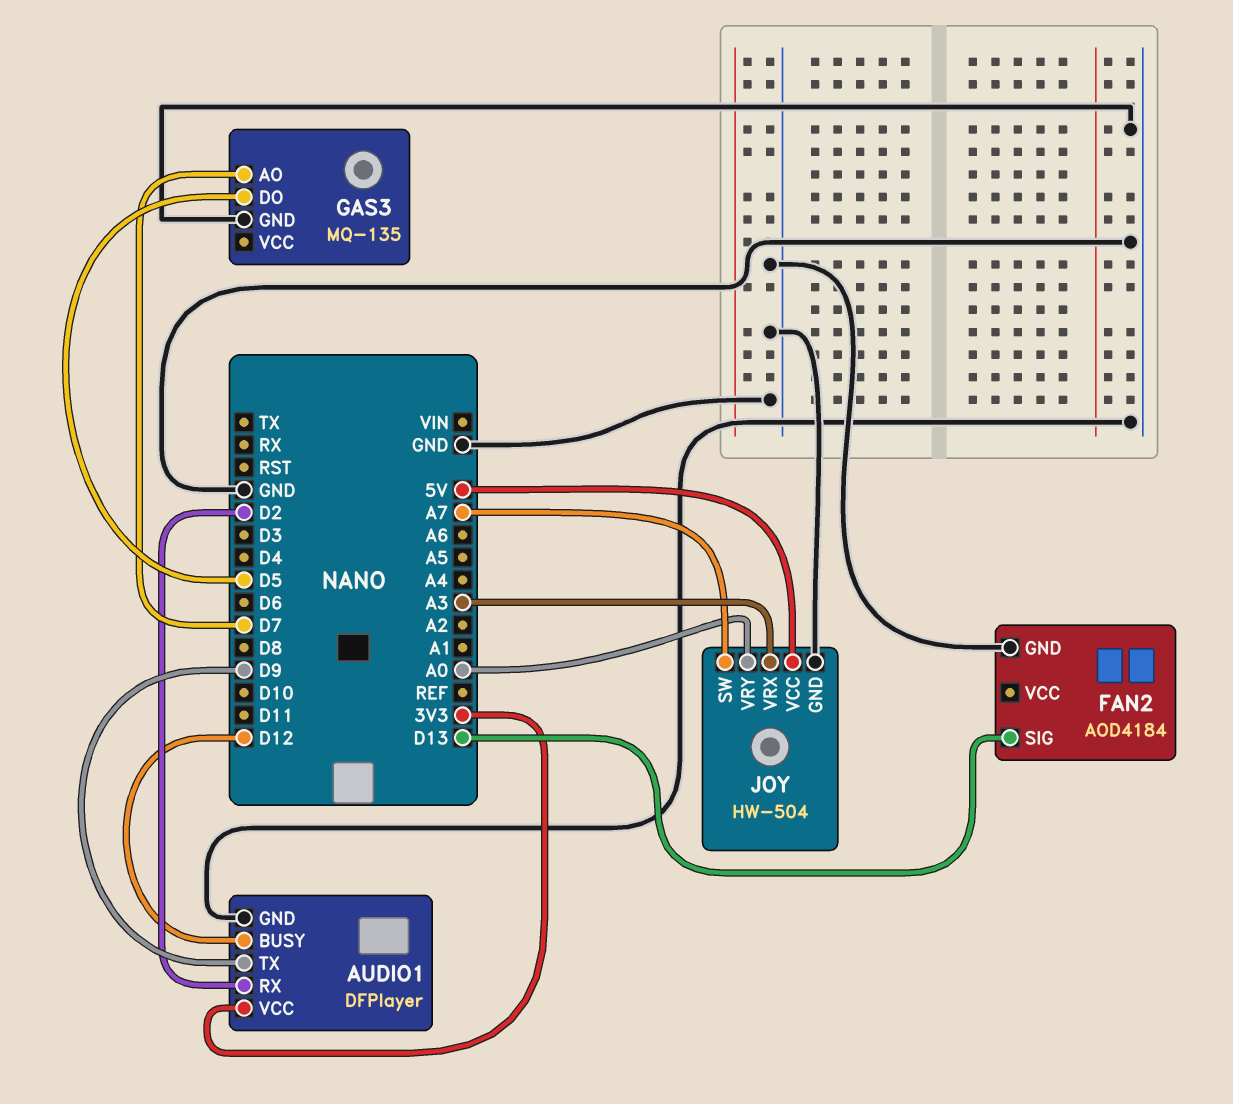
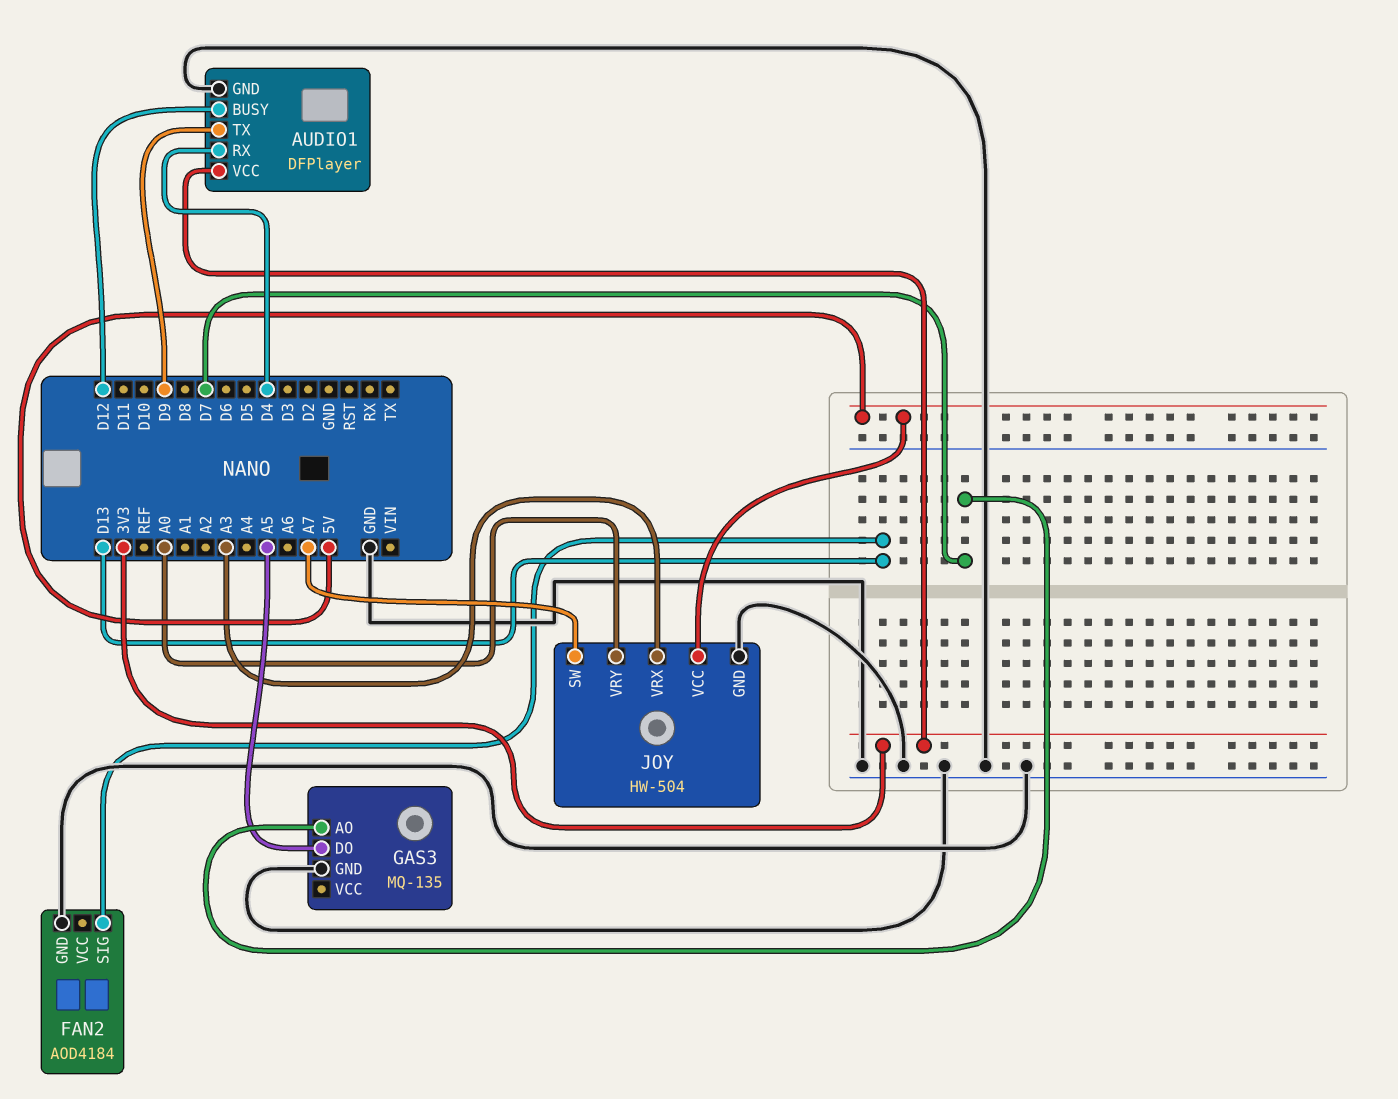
AUDIO1 pin RX: D2 -> D4
GAS3 pin DO: D5 -> A5

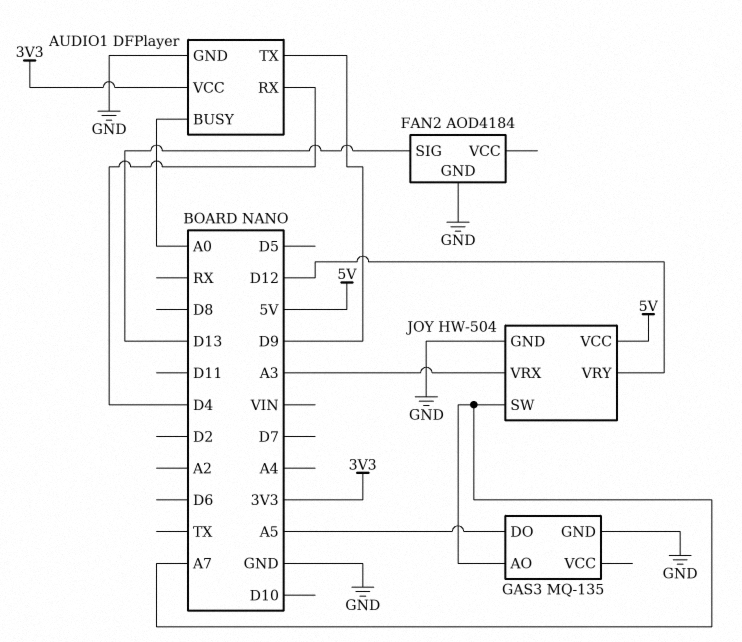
AUDIO1 pin BUSY: D12 -> A0
GAS3 pin AO: D7 -> A7
JOY pin VRY: A0 -> D12

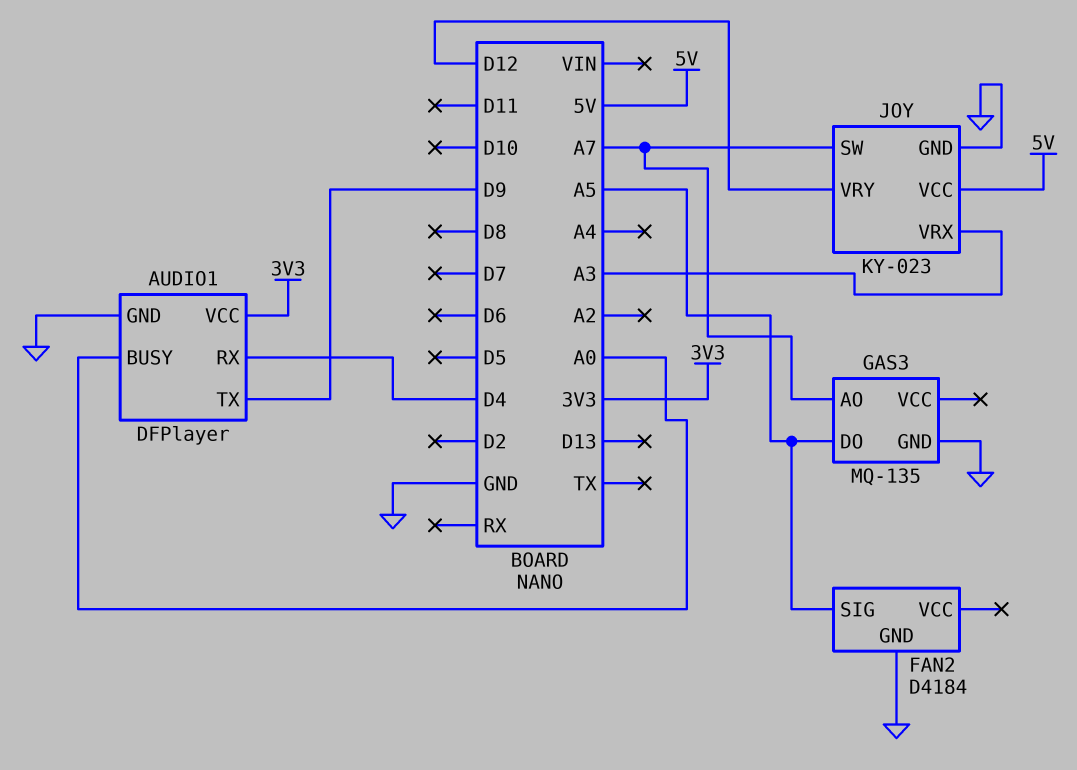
FAN2: AOD4184 -> D4184
FAN2 pin SIG: D13 -> A5
JOY: HW-504 -> KY-023

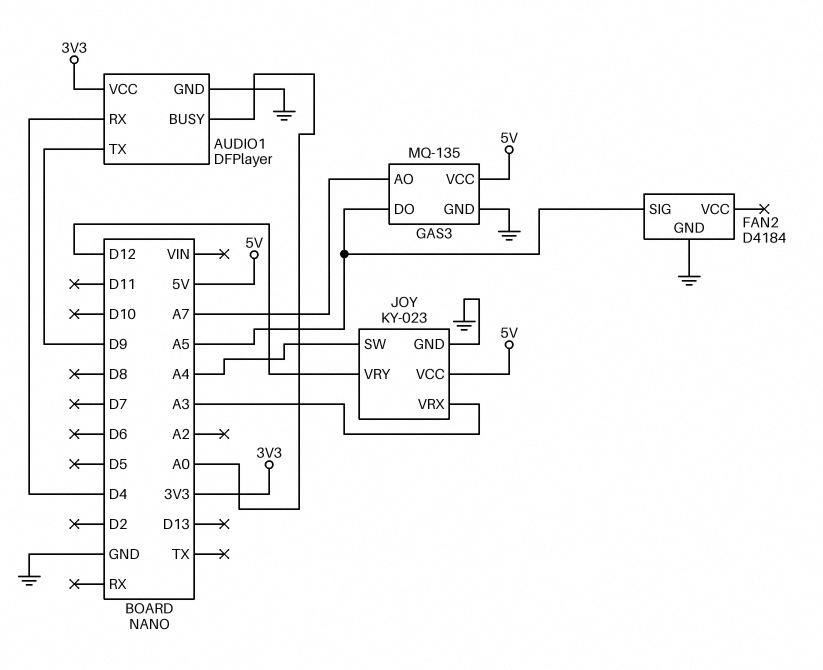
GAS3 pin VCC: none -> 5V
JOY pin SW: A7 -> A4

